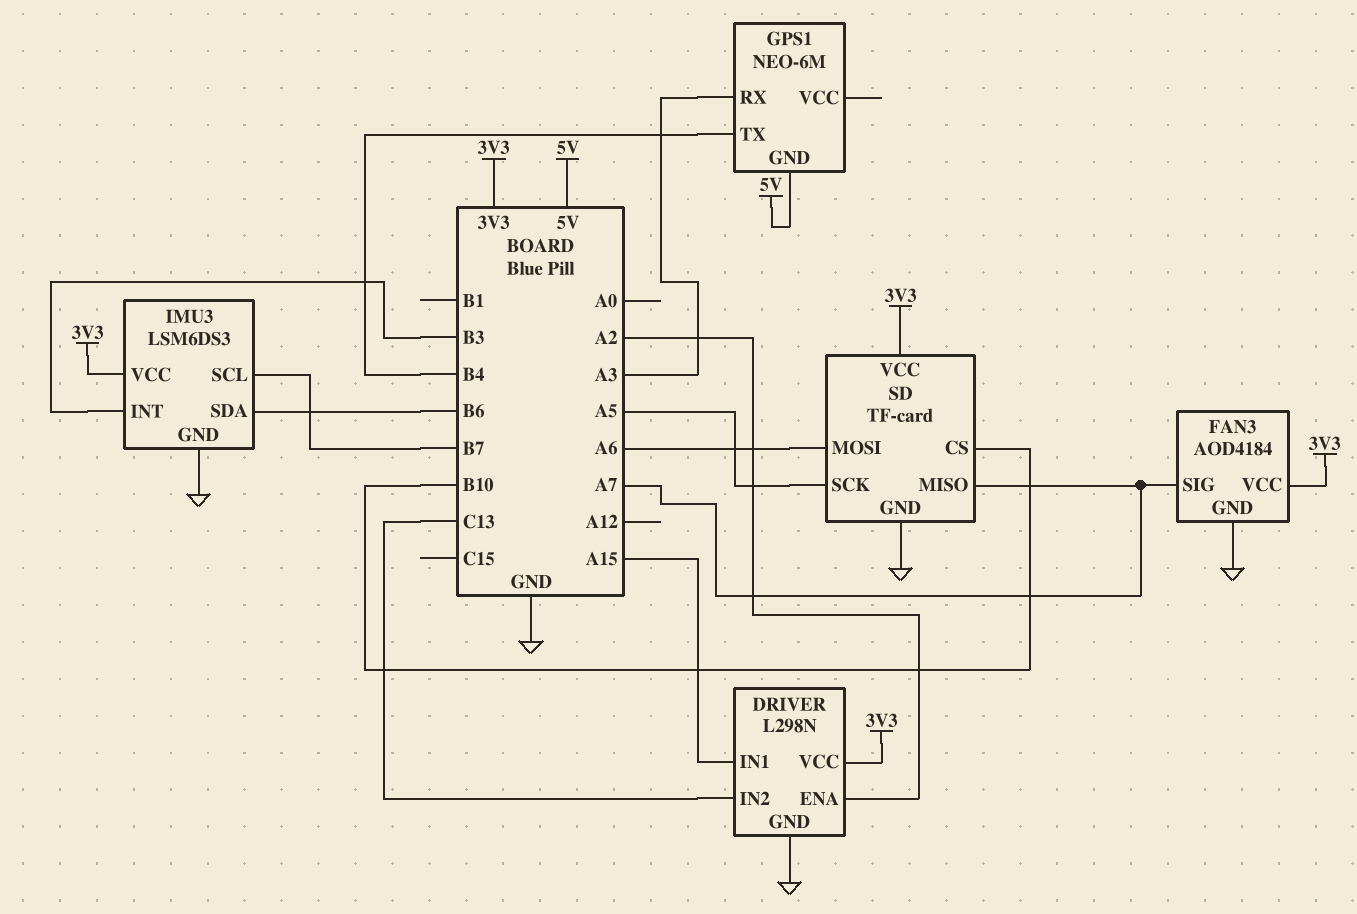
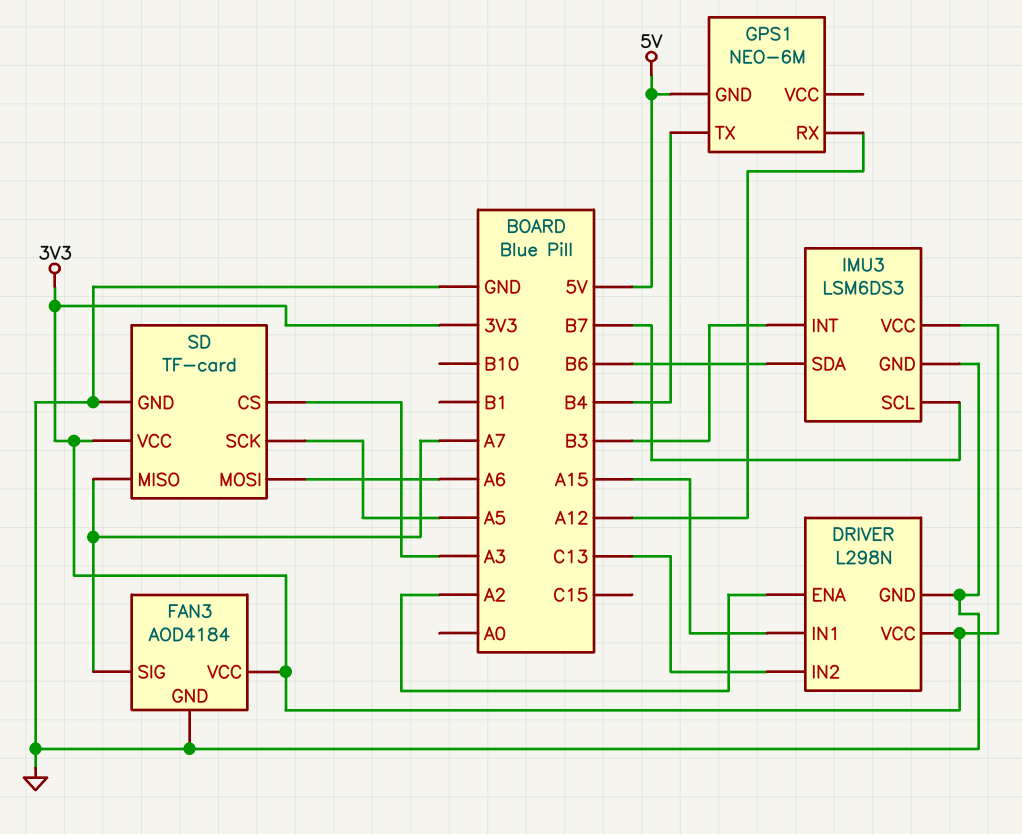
GPS1 pin RX: A3 -> A12
SD pin CS: B10 -> A3

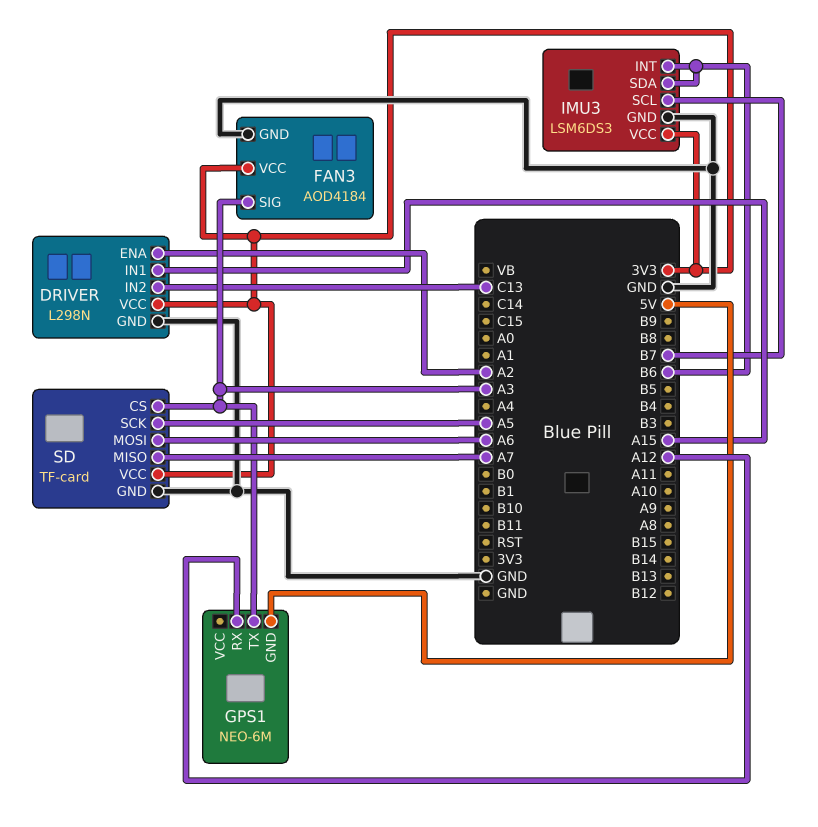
FAN3 pin SIG: A7 -> A3
GPS1 pin TX: B4 -> A3
IMU3 pin INT: B3 -> B6

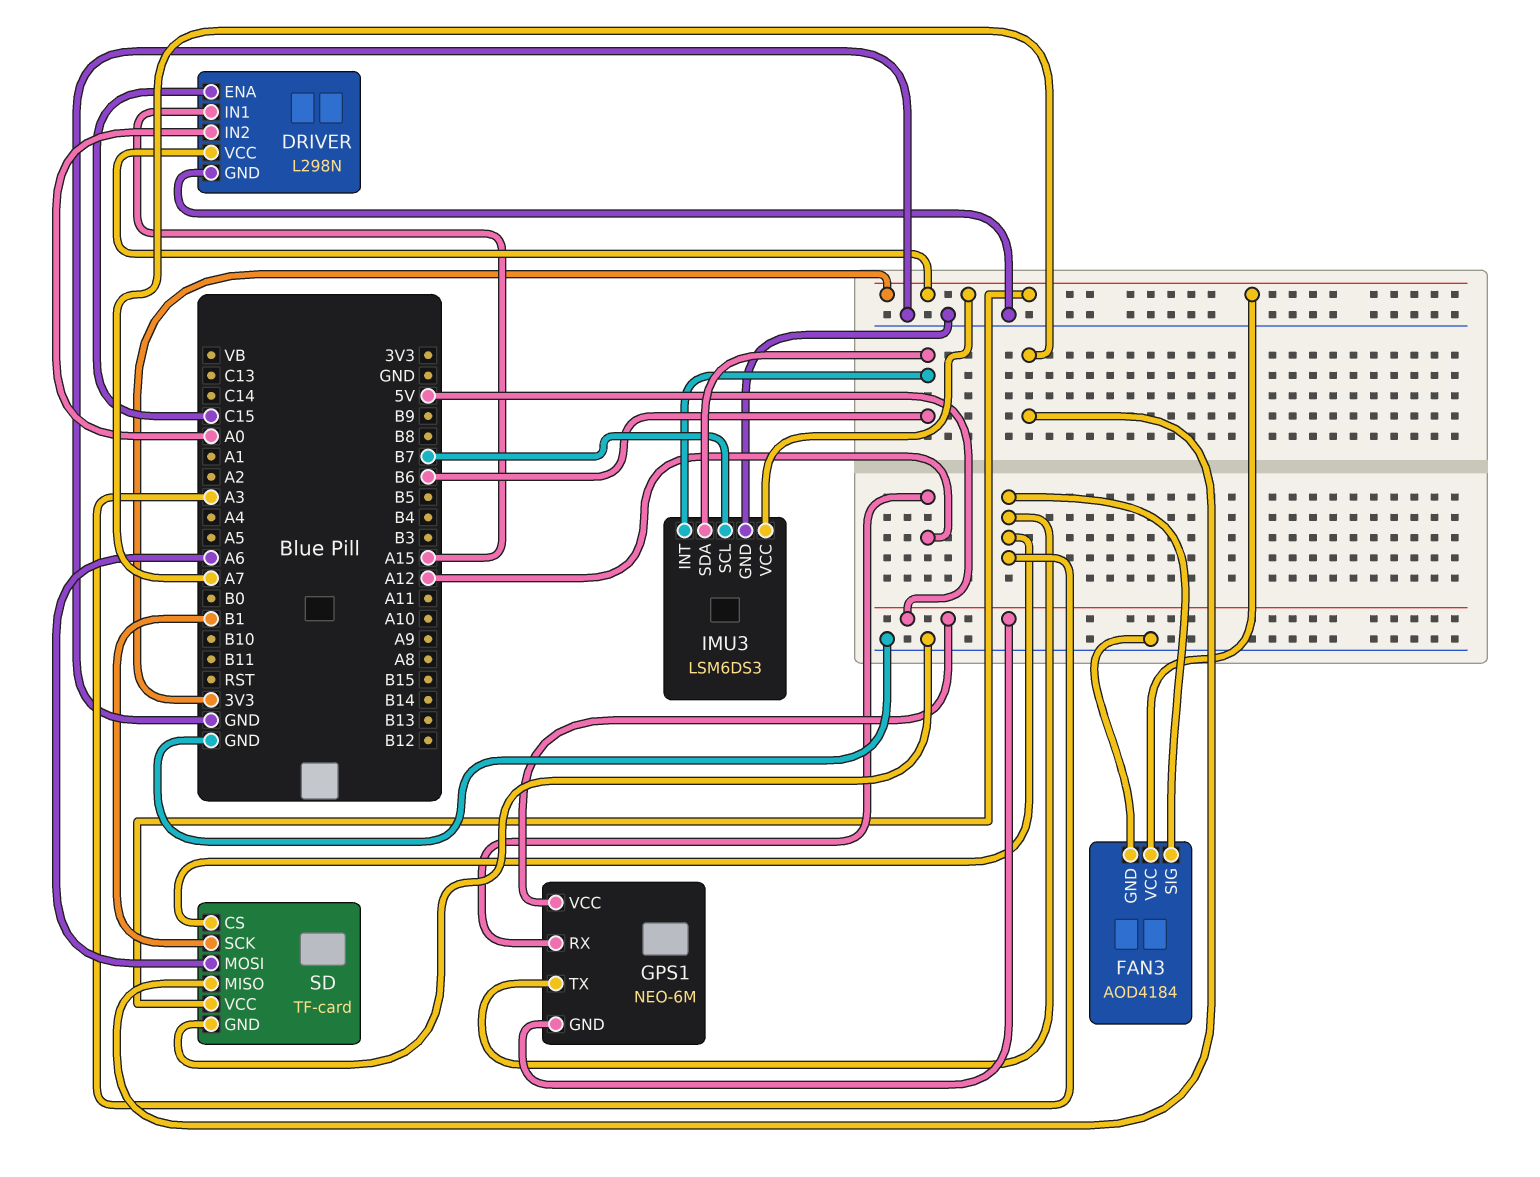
DRIVER pin ENA: A2 -> C15
DRIVER pin IN2: C13 -> A0
GPS1 pin VCC: none -> 5V
SD pin SCK: A5 -> B1

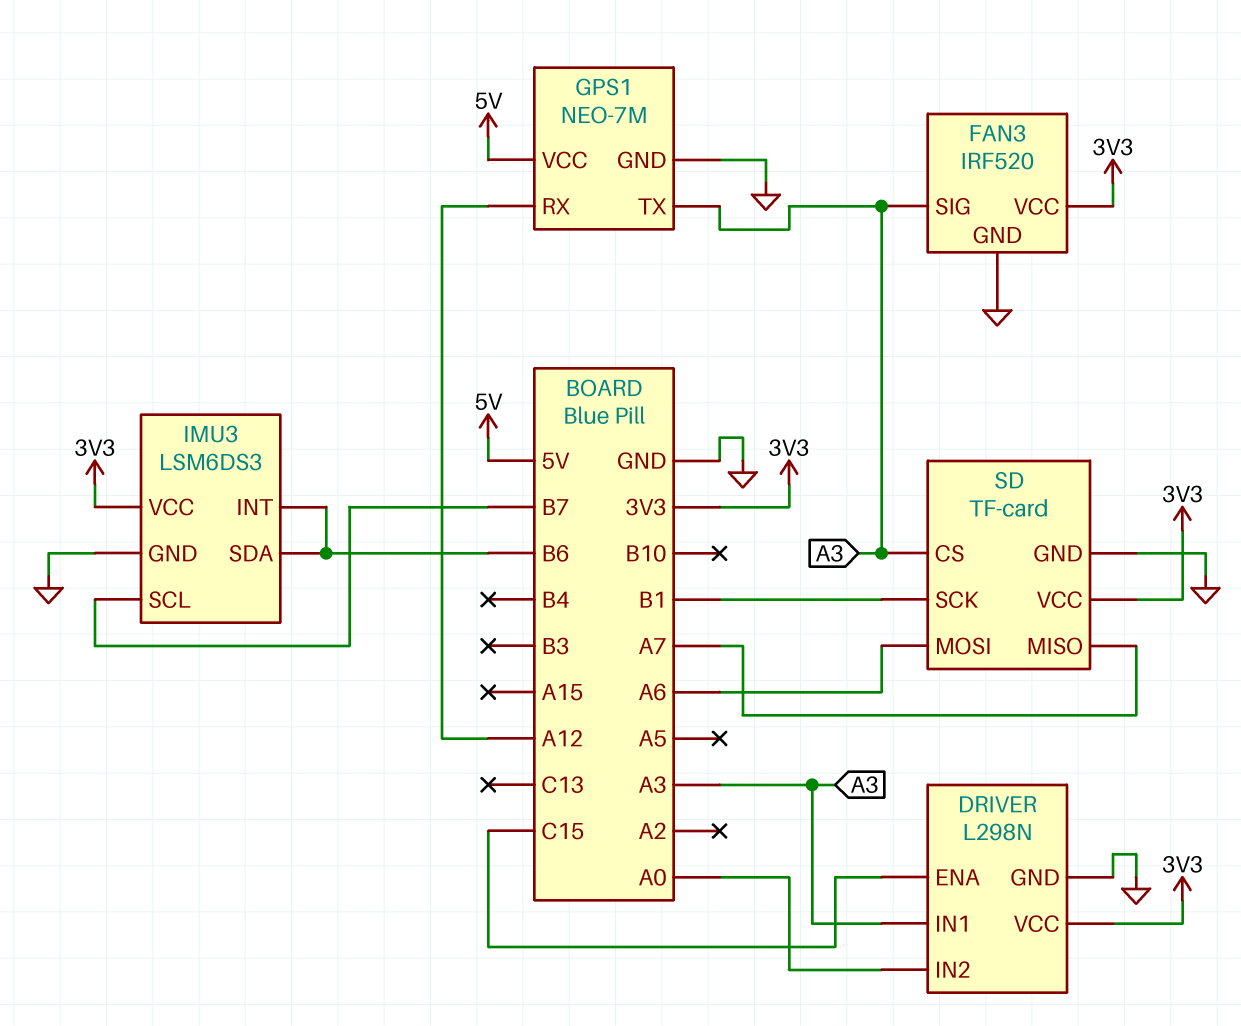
DRIVER pin IN1: A15 -> A3
FAN3: AOD4184 -> IRF520
GPS1: NEO-6M -> NEO-7M
GPS1 pin GND: 5V -> GND

